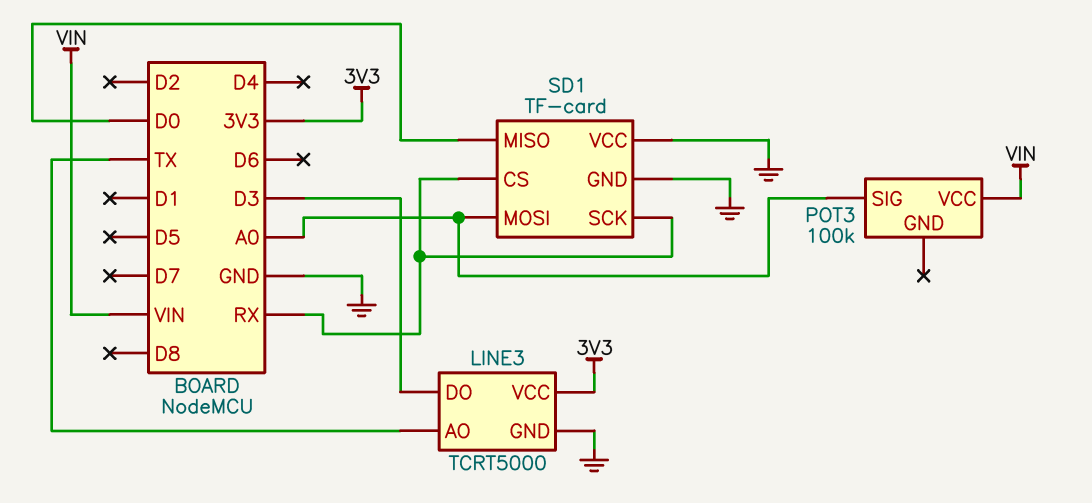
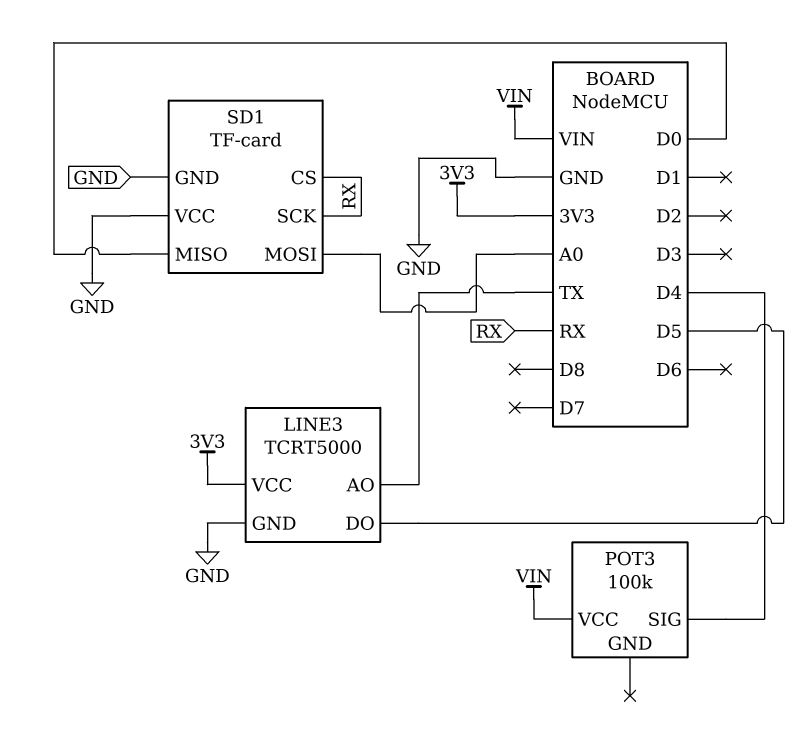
LINE3 pin DO: D3 -> D5
POT3 pin SIG: A0 -> D4

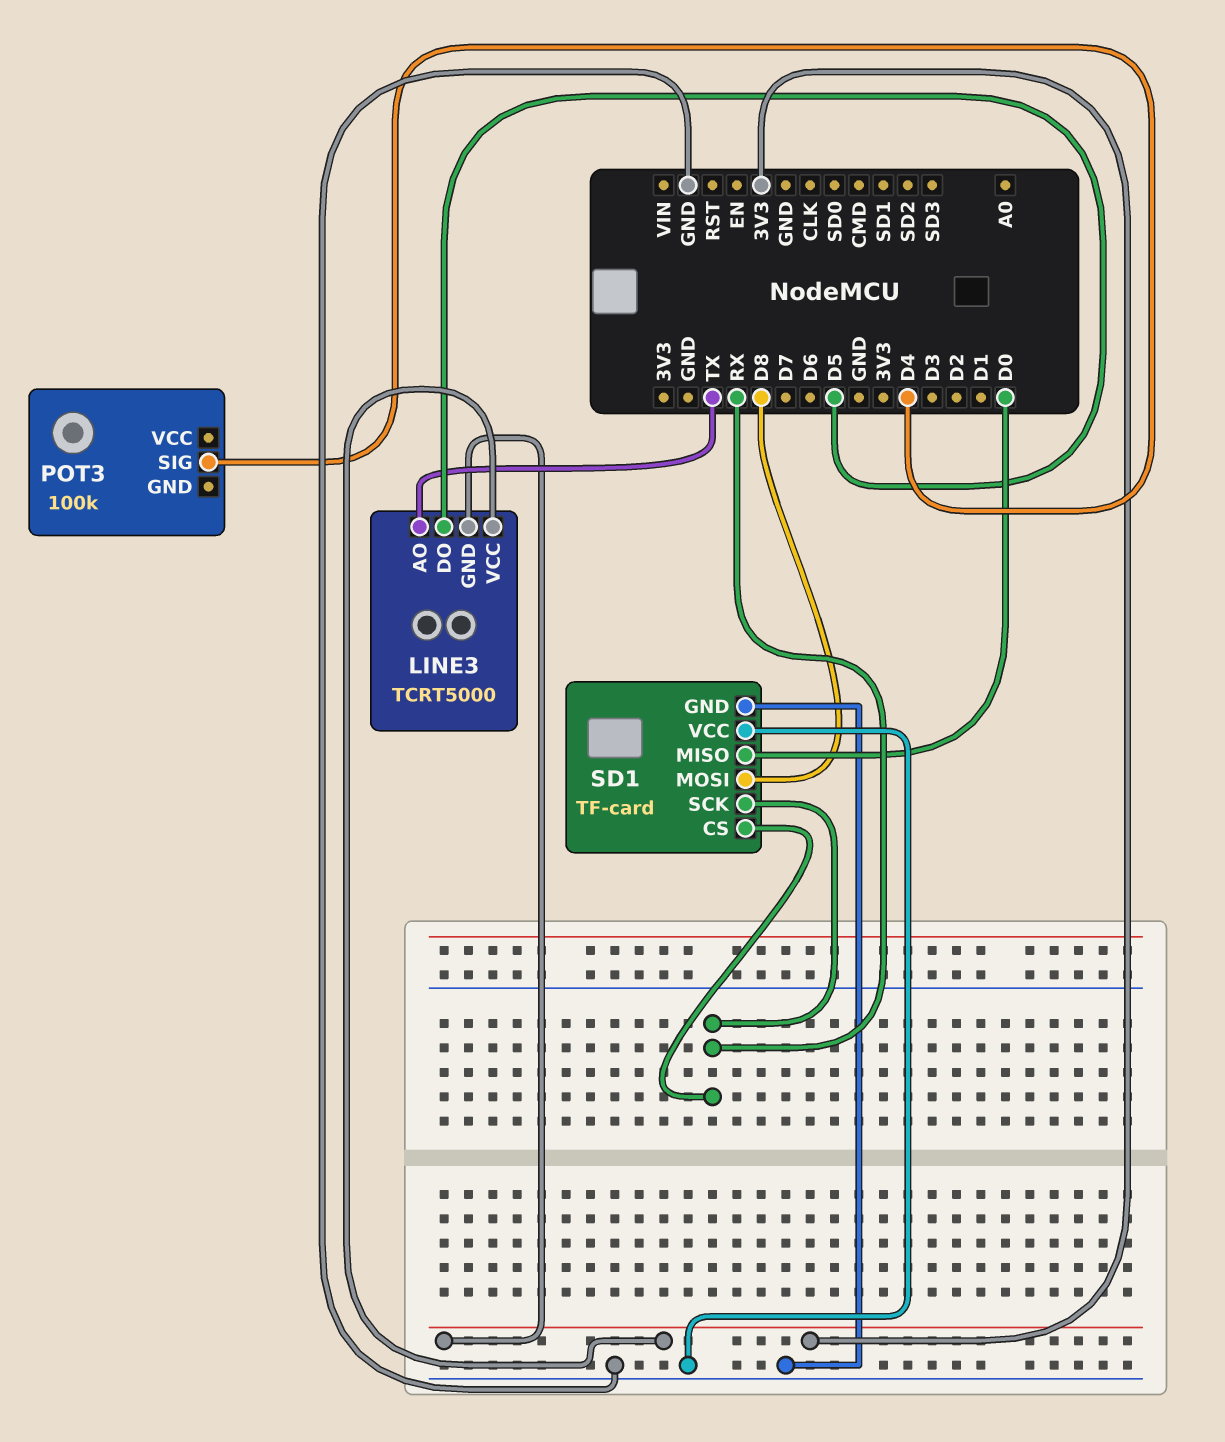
LINE3 pin GND: GND -> 3V3
POT3 pin VCC: VIN -> none
SD1 pin MOSI: A0 -> D8

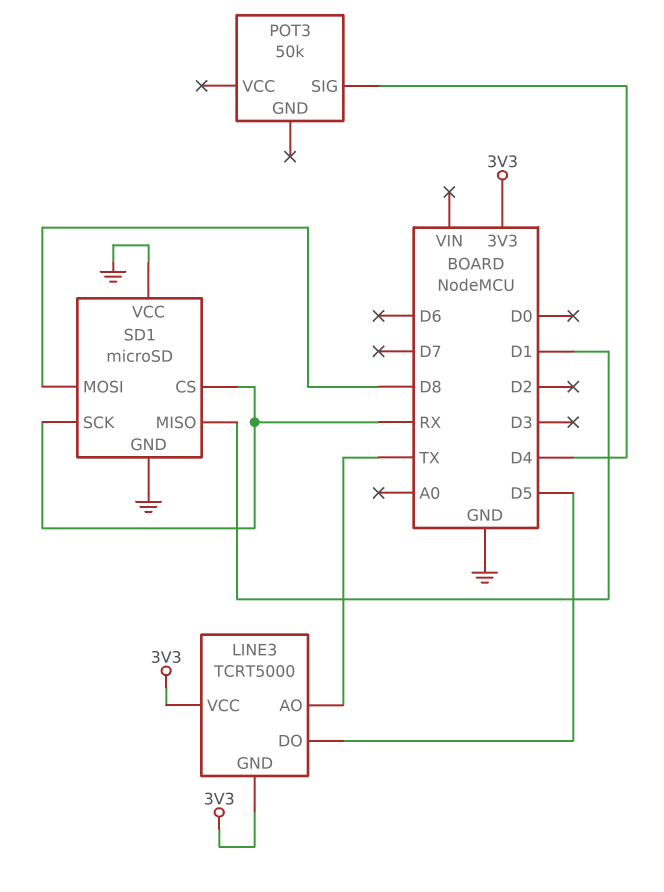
POT3: 100k -> 50k
SD1: TF-card -> microSD
SD1 pin MISO: D0 -> D1

